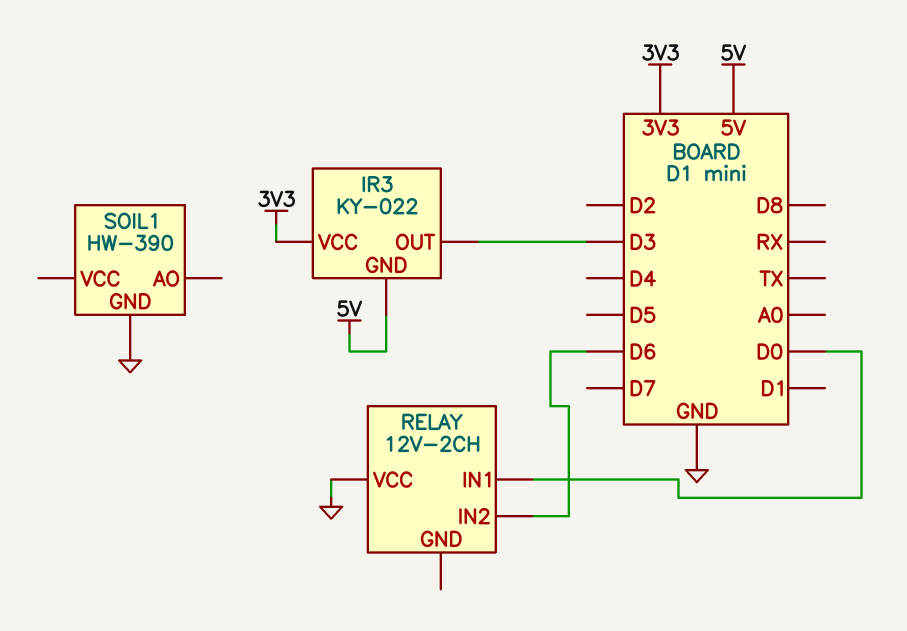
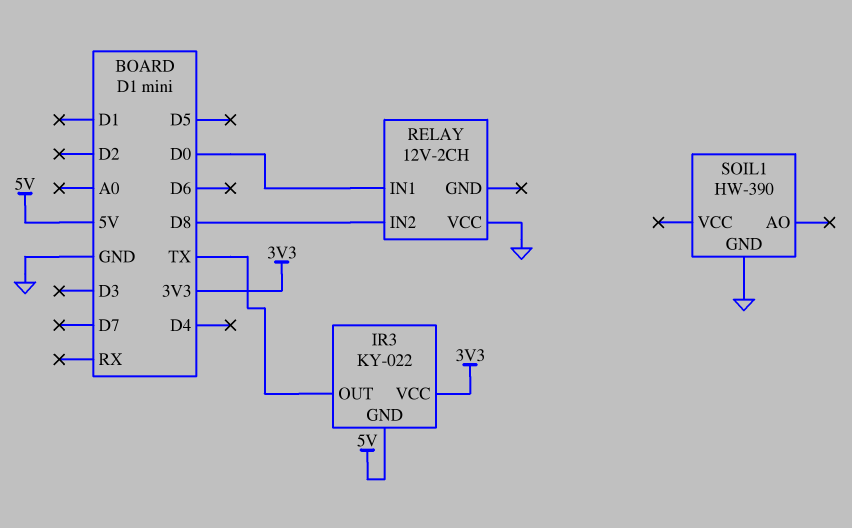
IR3 pin OUT: D3 -> TX
RELAY pin IN2: D6 -> D8

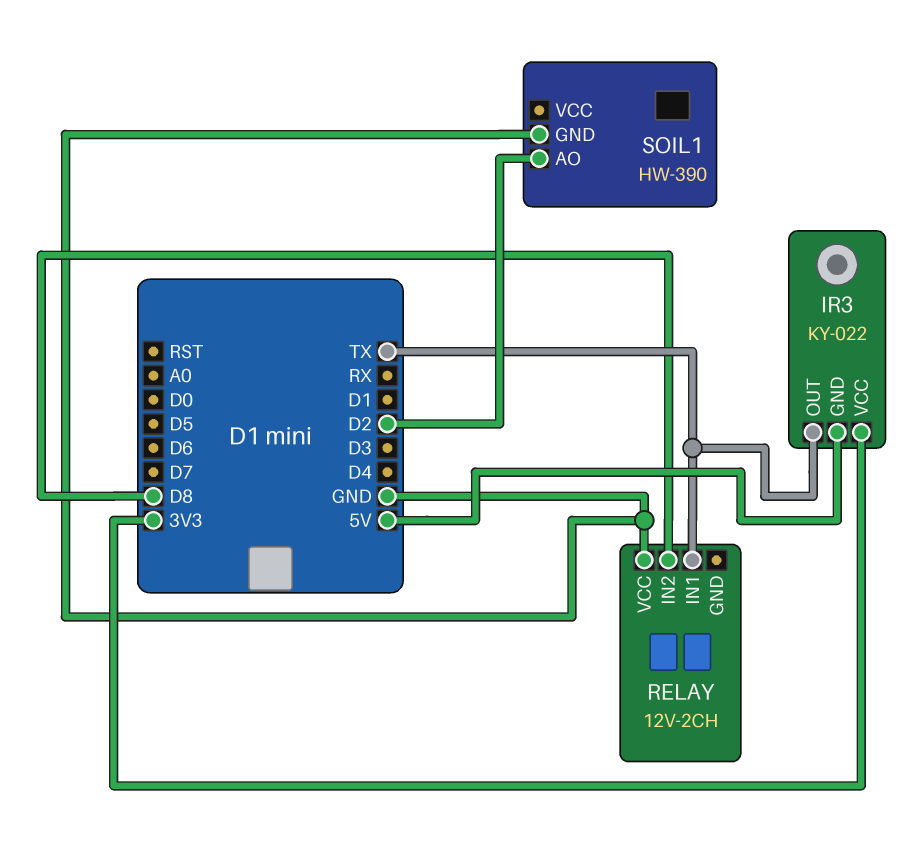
RELAY pin IN1: D0 -> TX
SOIL1 pin AO: none -> D2

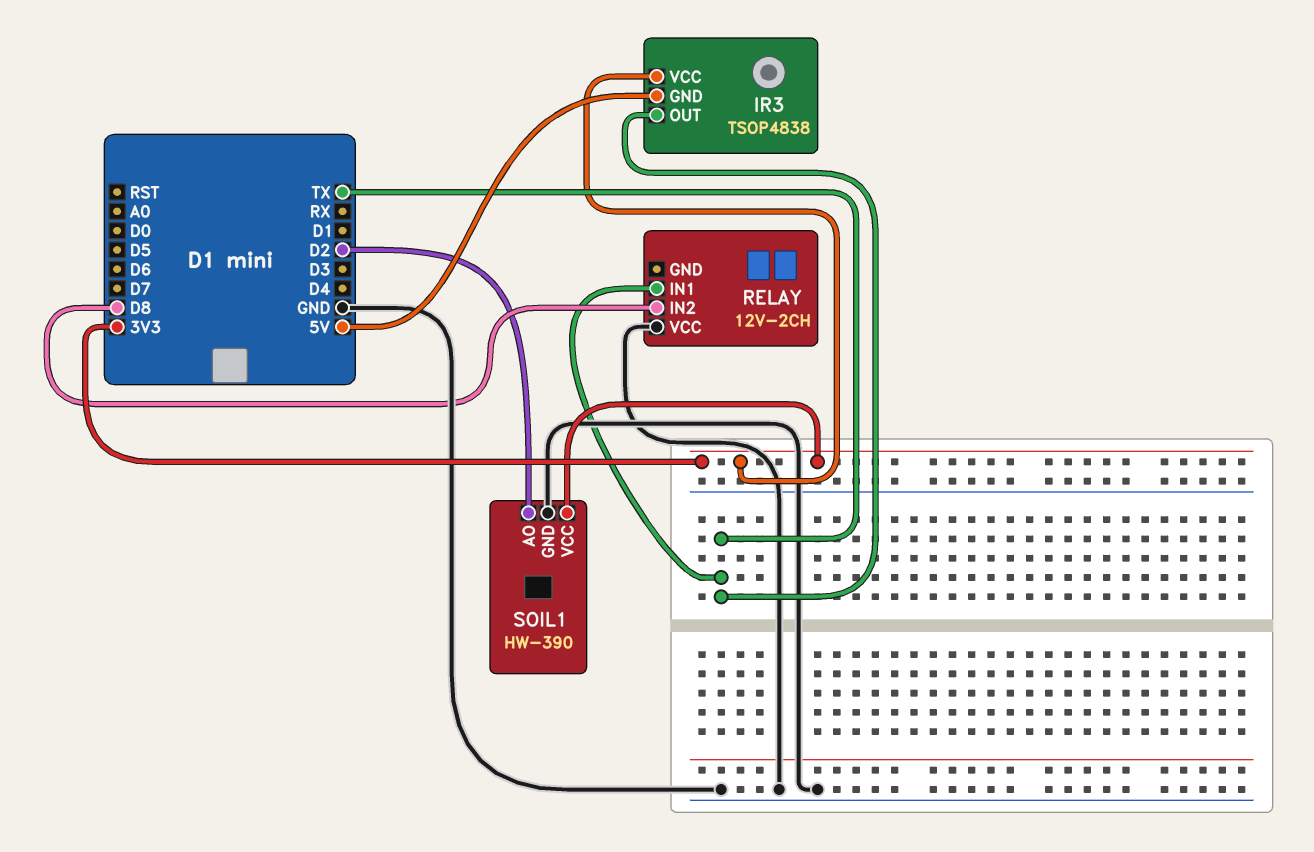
IR3: KY-022 -> TSOP4838
SOIL1 pin VCC: none -> 3V3

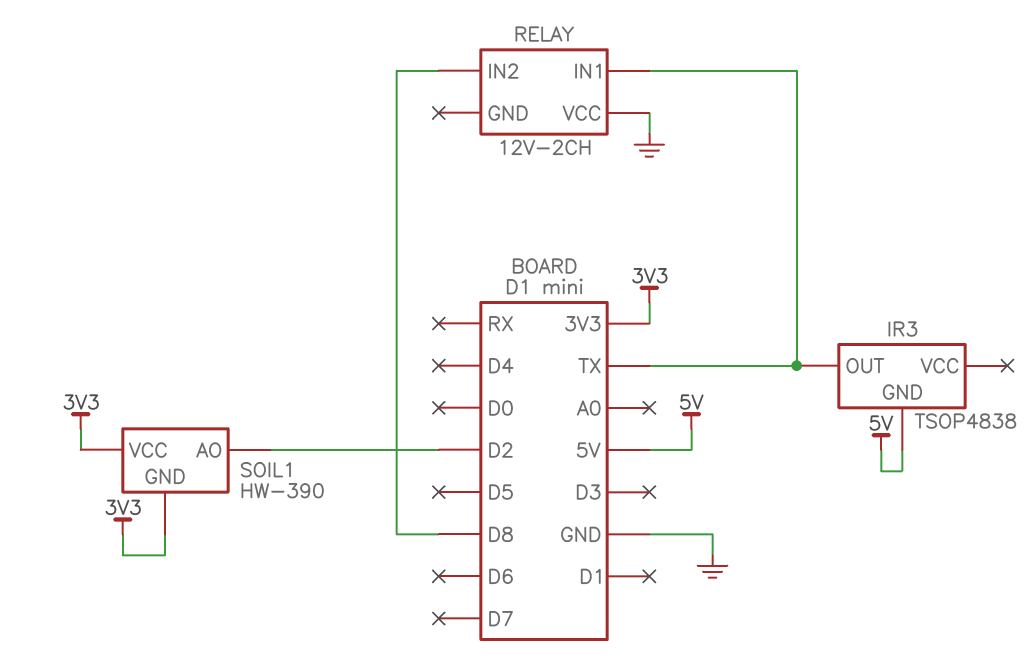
IR3 pin VCC: 3V3 -> none
SOIL1 pin GND: GND -> 3V3

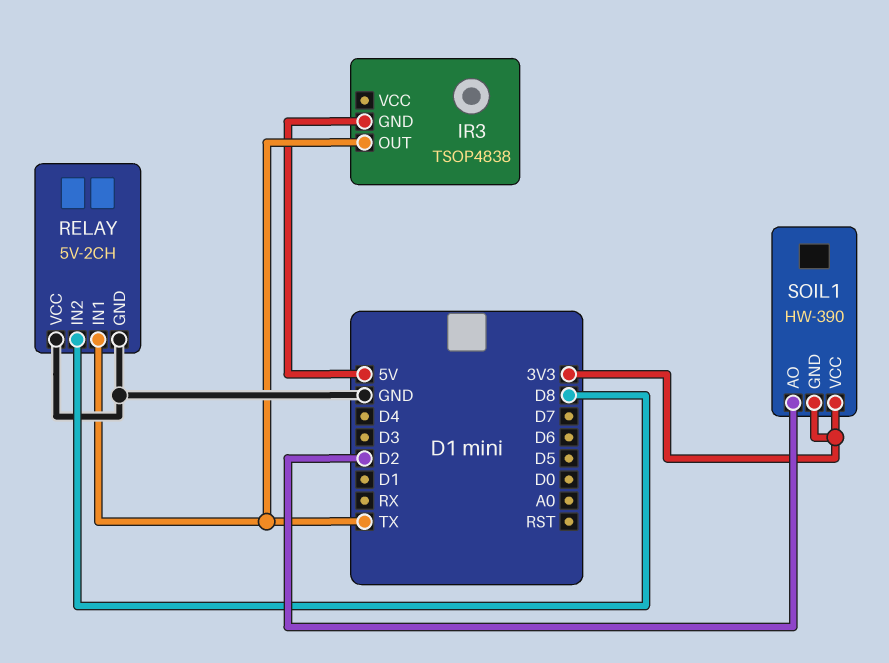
RELAY: 12V-2CH -> 5V-2CH
RELAY pin GND: none -> GND

